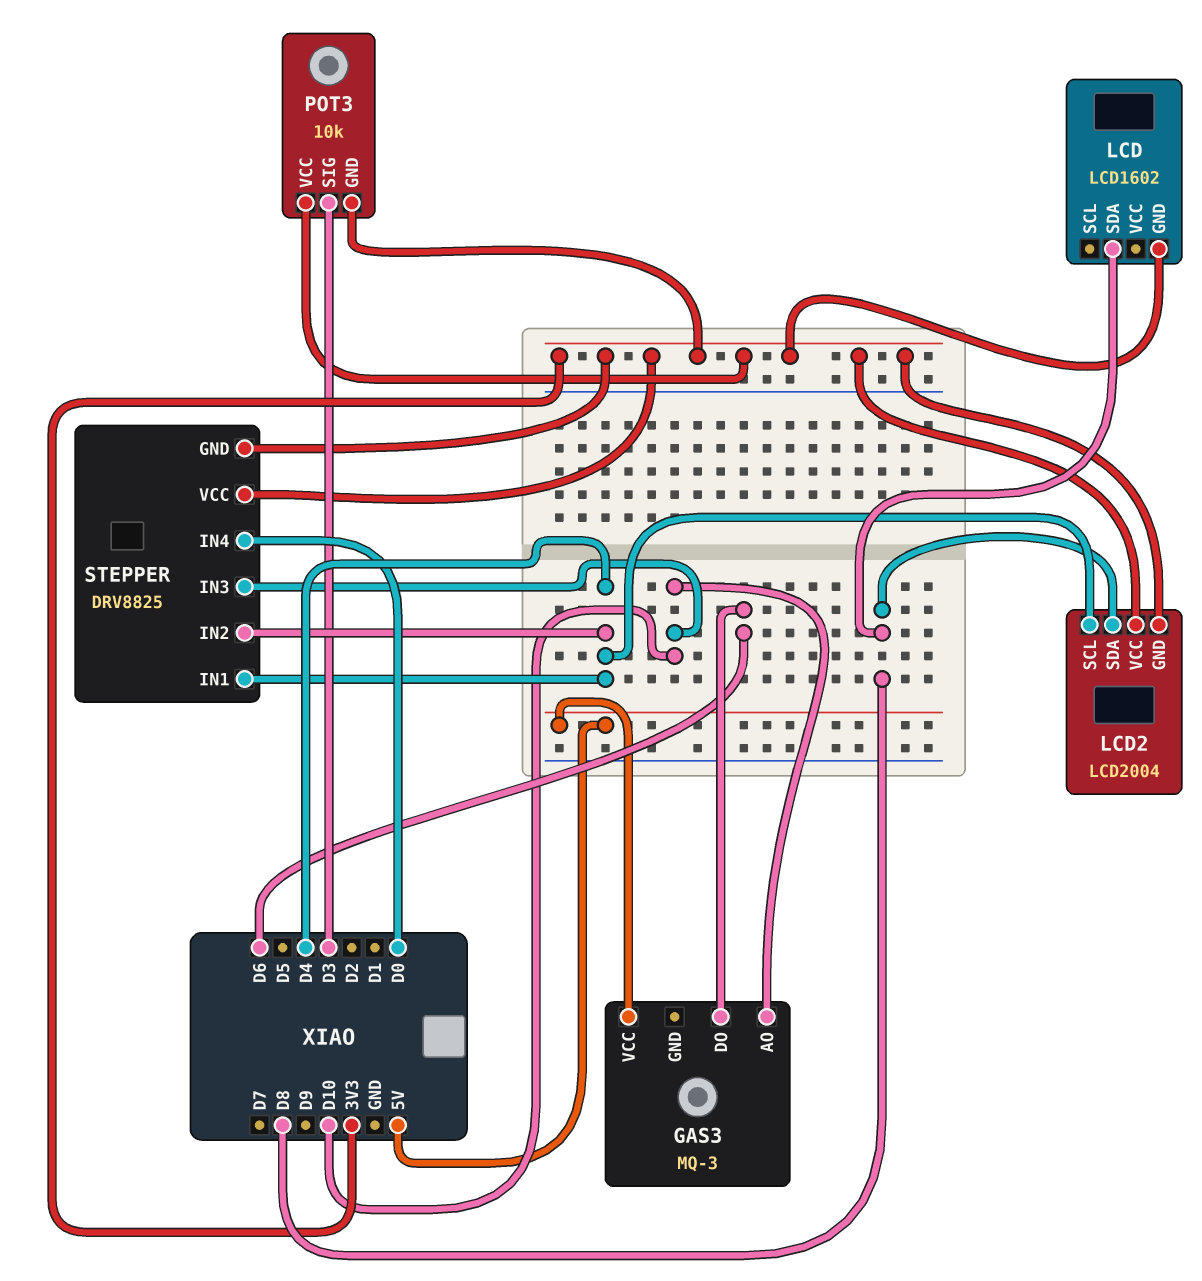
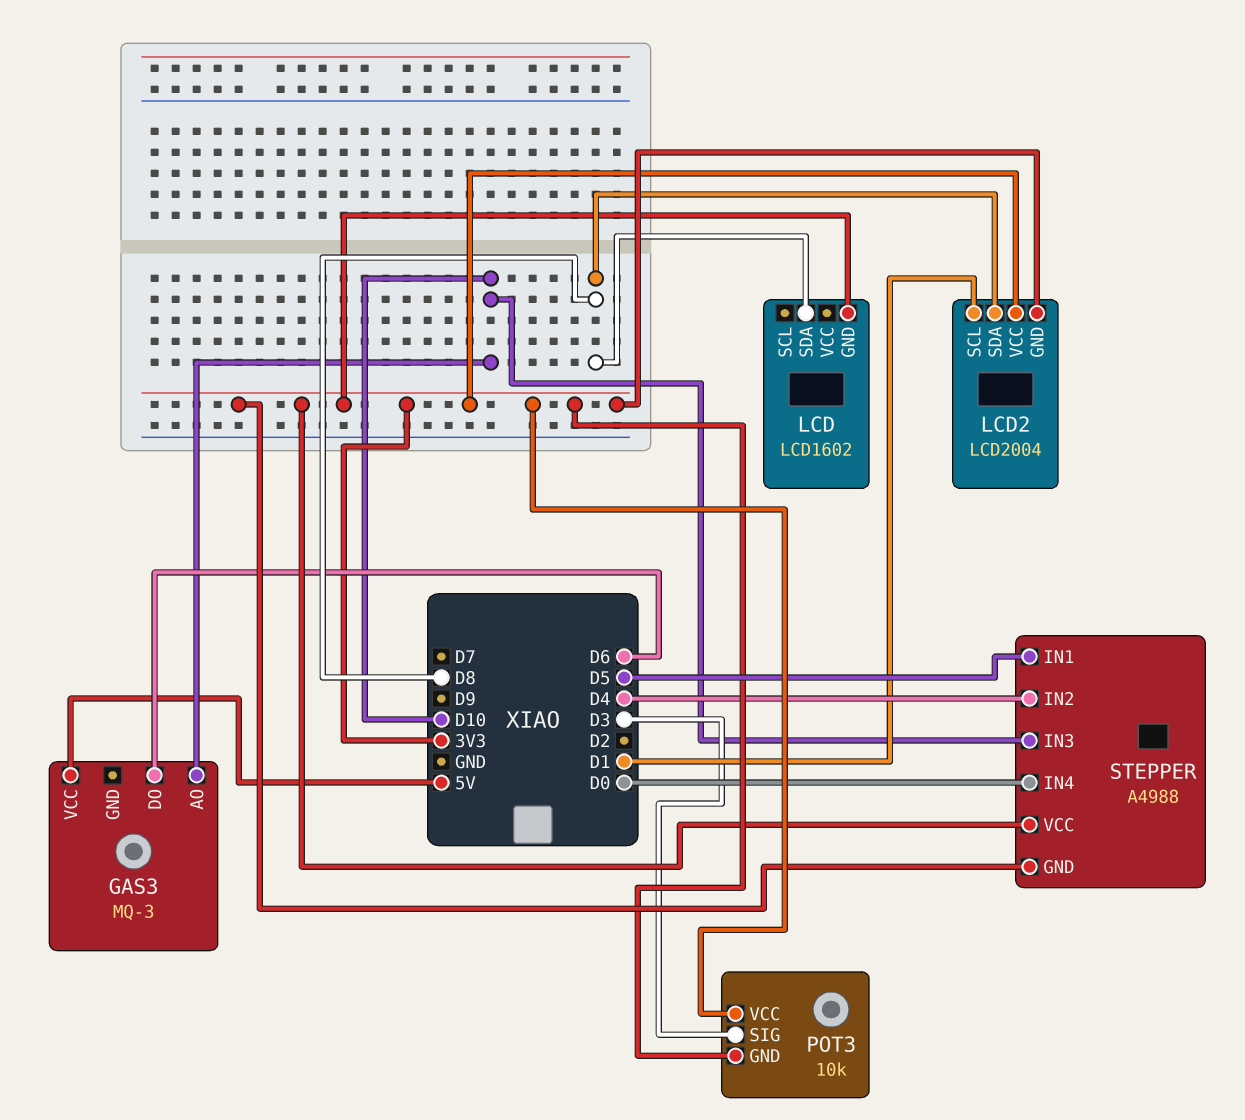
LCD2 pin SCL: D4 -> D1
STEPPER: DRV8825 -> A4988
STEPPER pin IN1: D4 -> D5

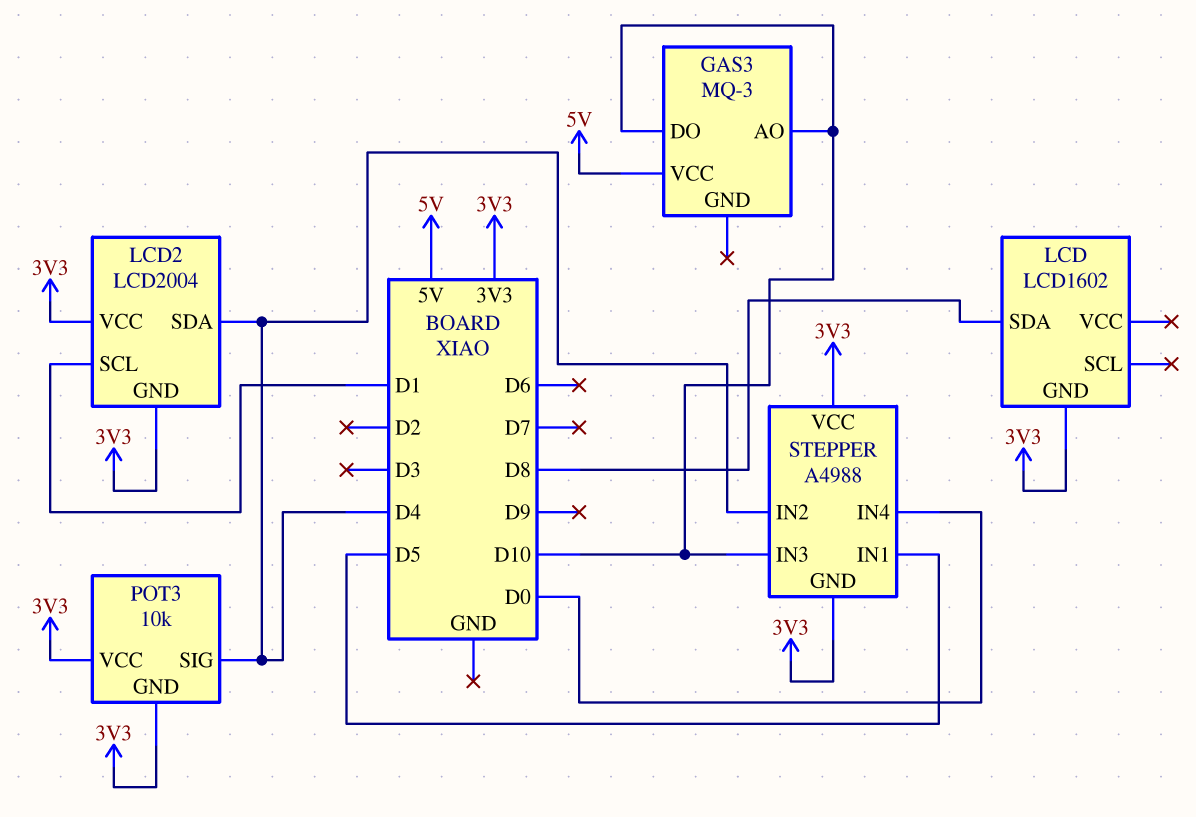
GAS3 pin DO: D6 -> D10
LCD2 pin SDA: D8 -> D4
POT3 pin SIG: D3 -> D4

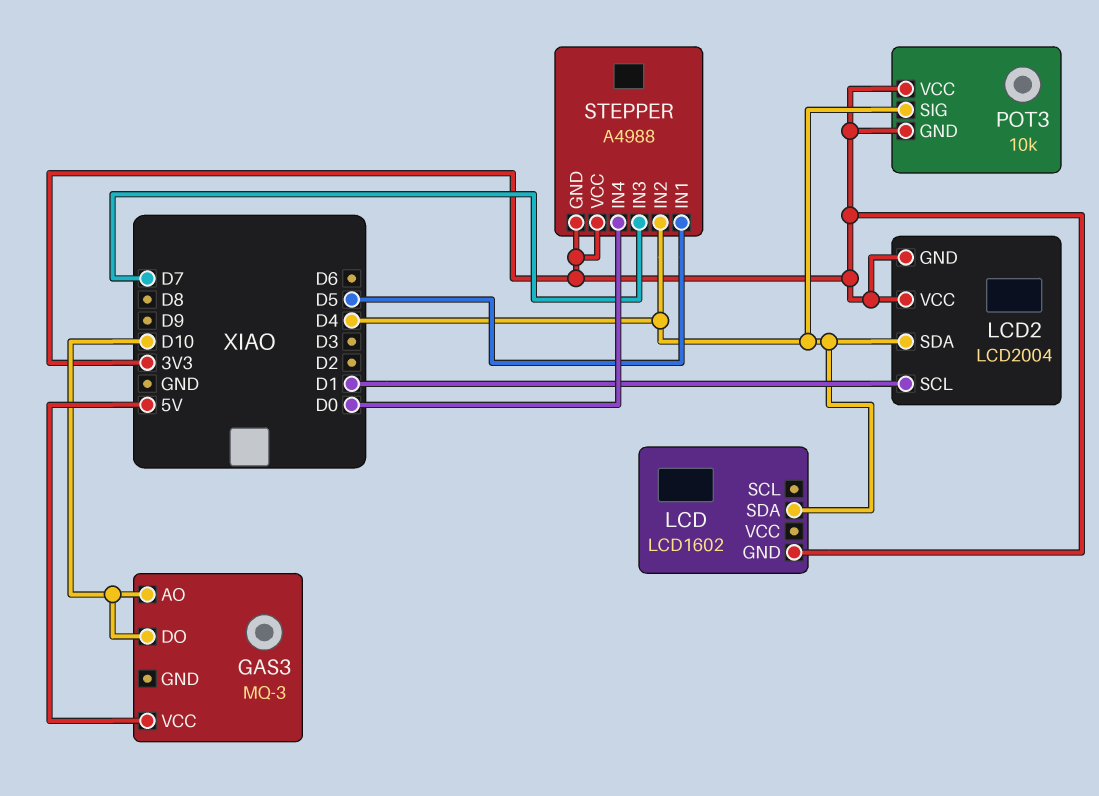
LCD pin SDA: D8 -> D4
STEPPER pin IN3: D10 -> D7

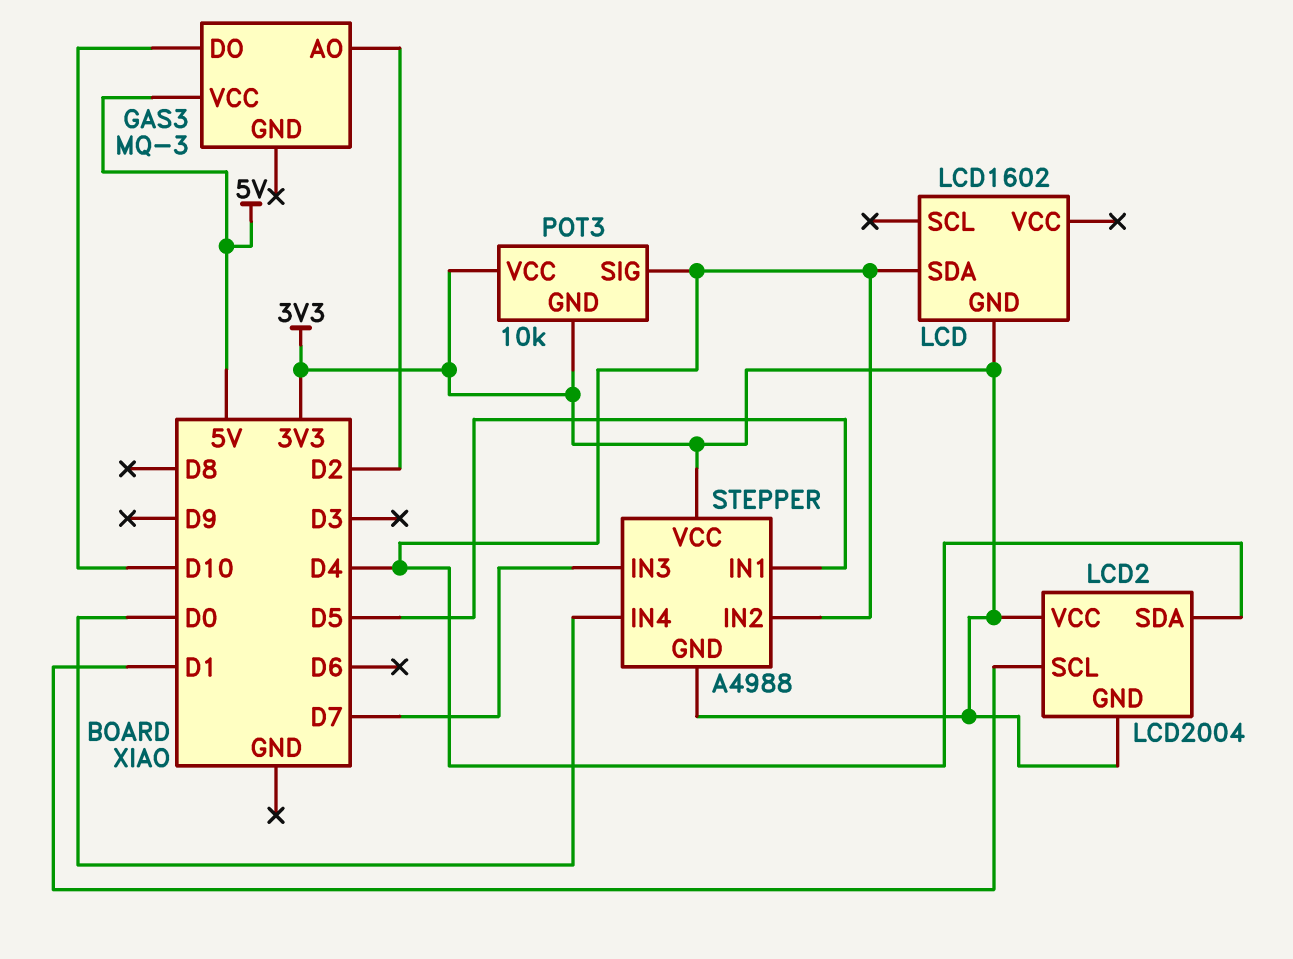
GAS3 pin AO: D10 -> D2

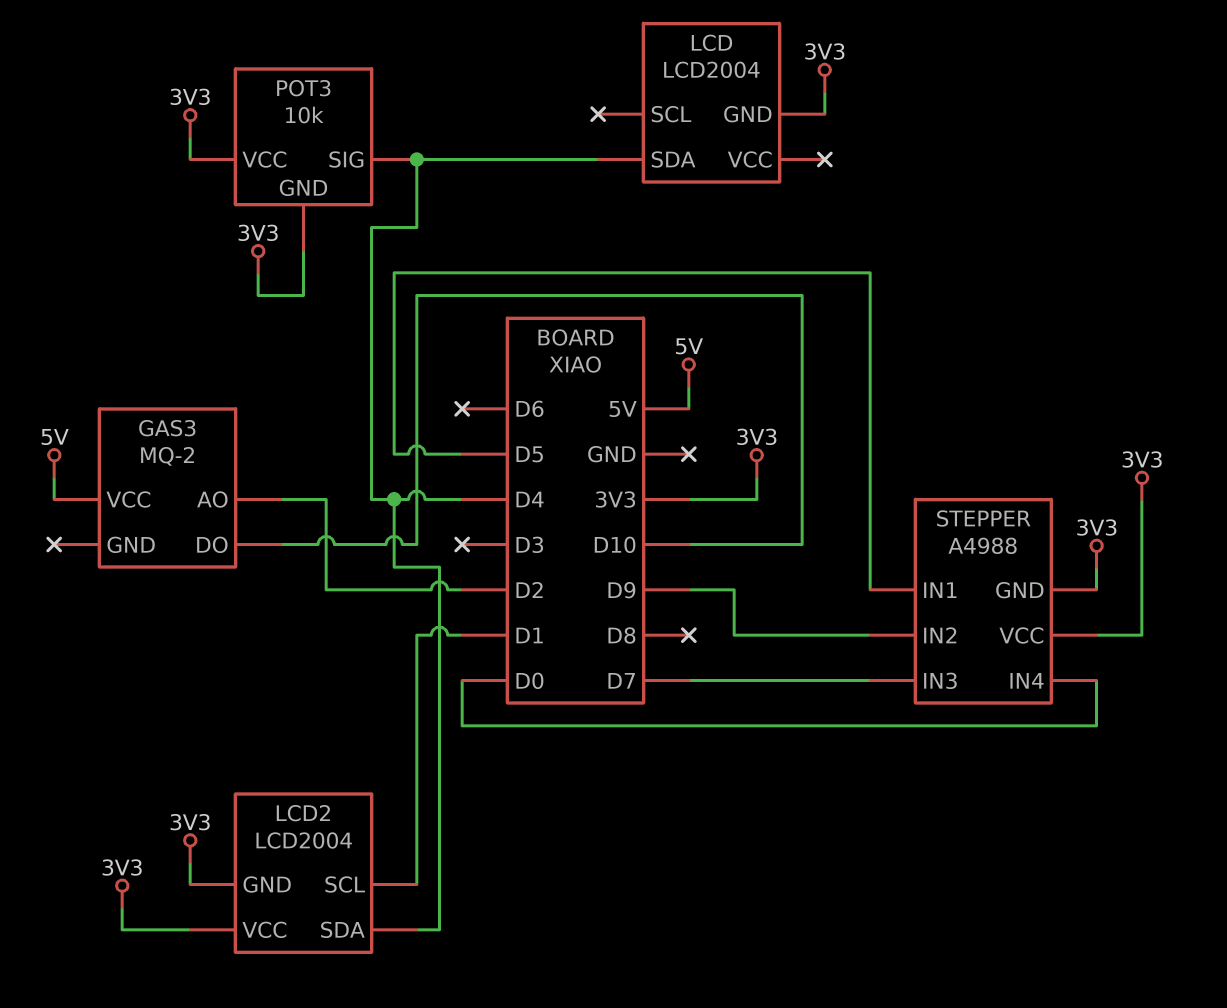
GAS3: MQ-3 -> MQ-2
LCD: LCD1602 -> LCD2004
STEPPER pin IN2: D4 -> D9

